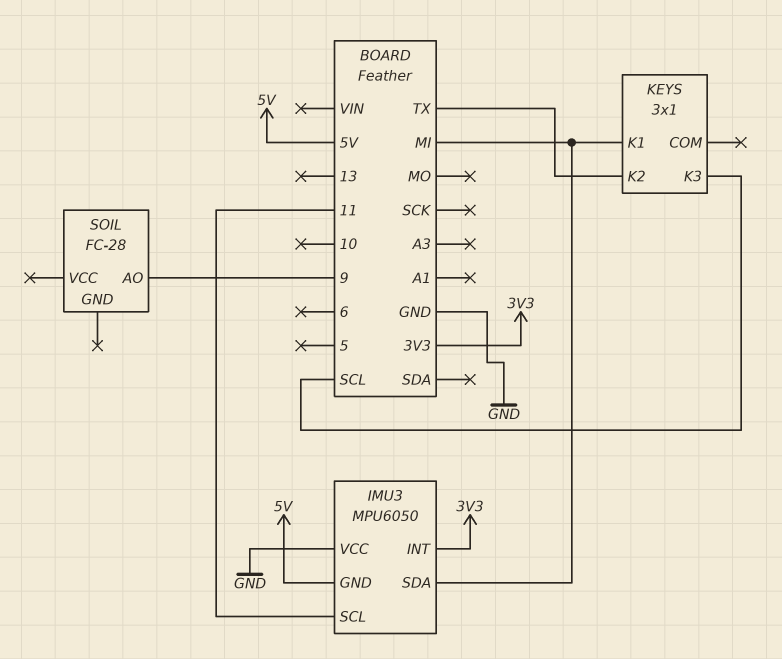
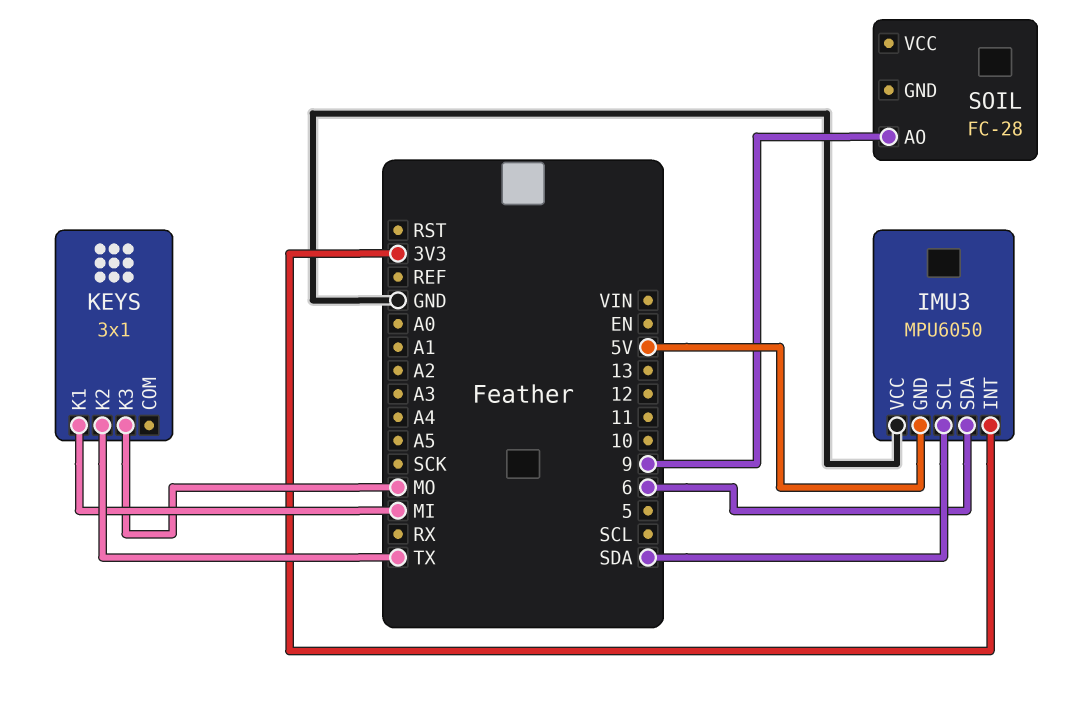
IMU3 pin SCL: 11 -> SDA
IMU3 pin SDA: MI -> 6
KEYS pin K3: SCL -> MO

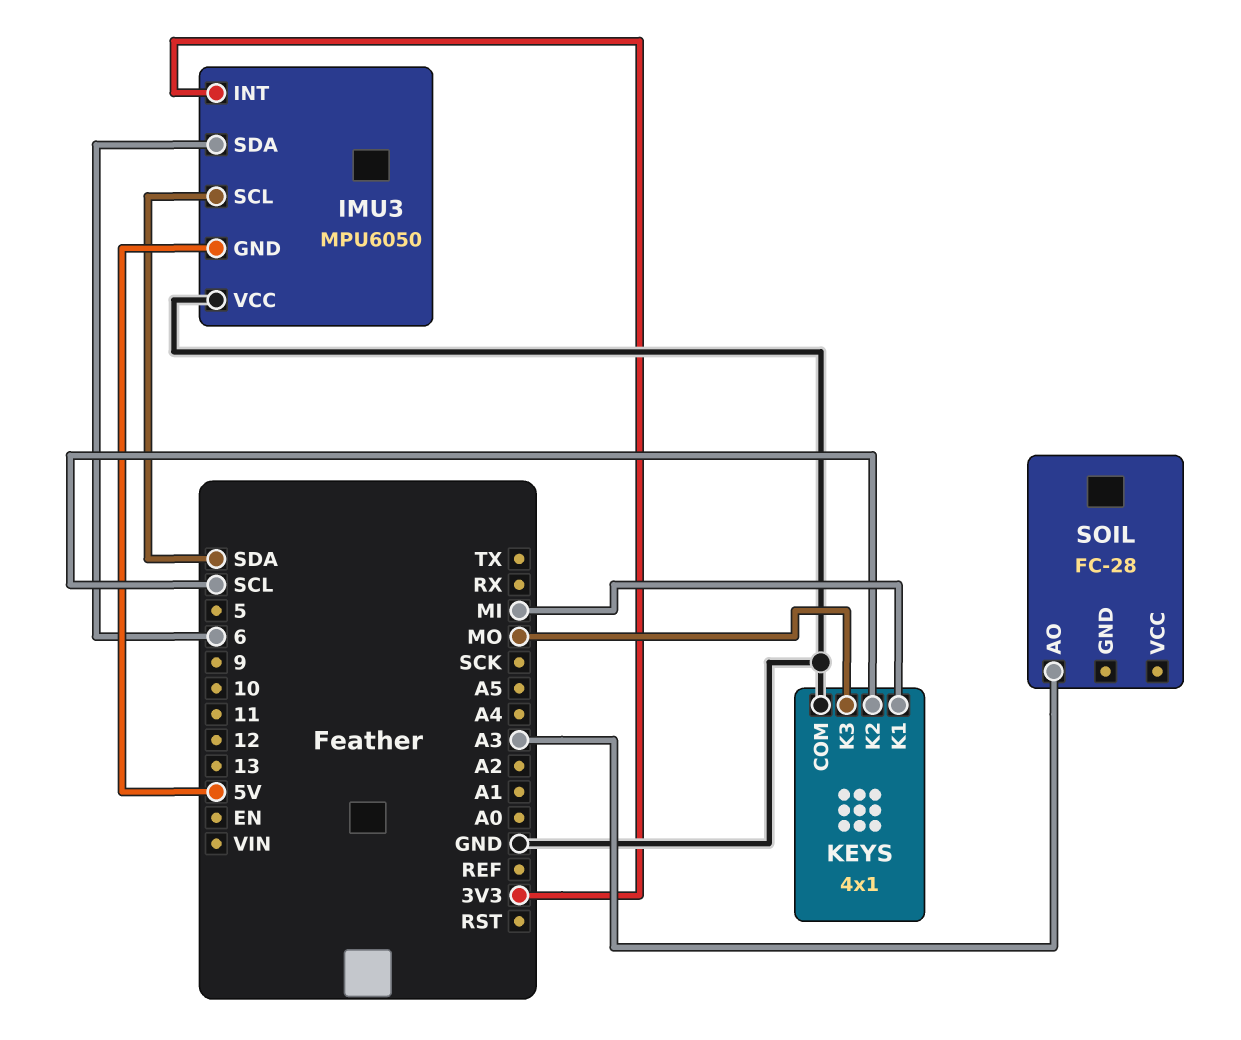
KEYS: 3x1 -> 4x1
KEYS pin COM: none -> GND
KEYS pin K2: TX -> SCL
SOIL pin AO: 9 -> A3

